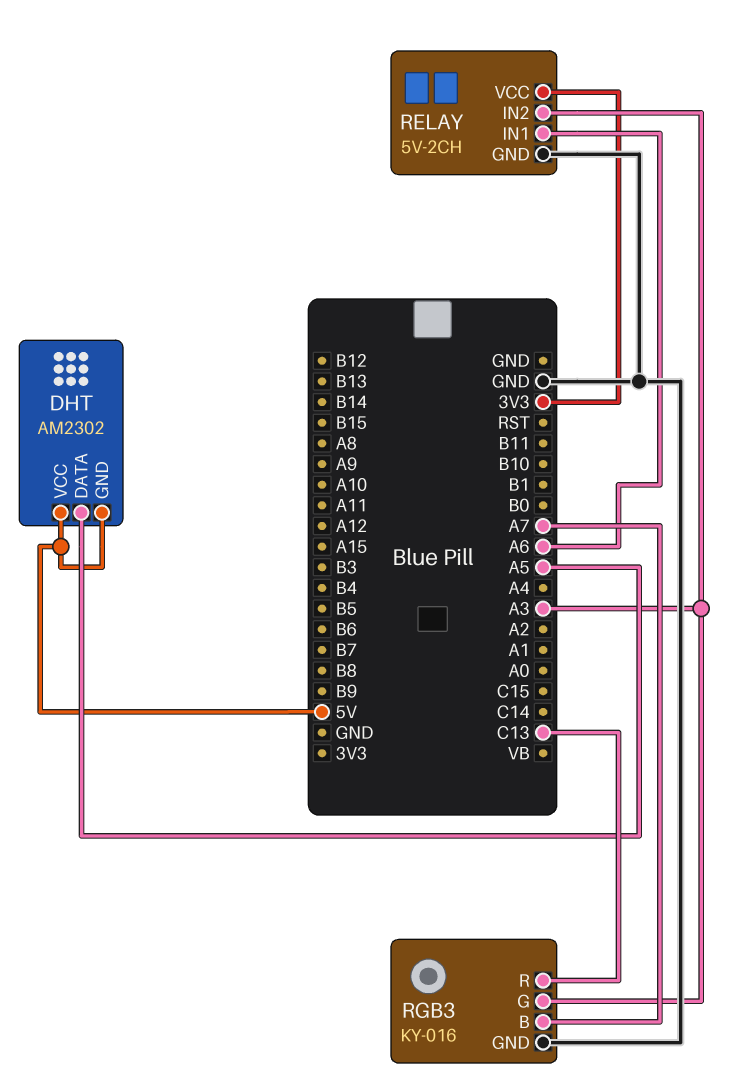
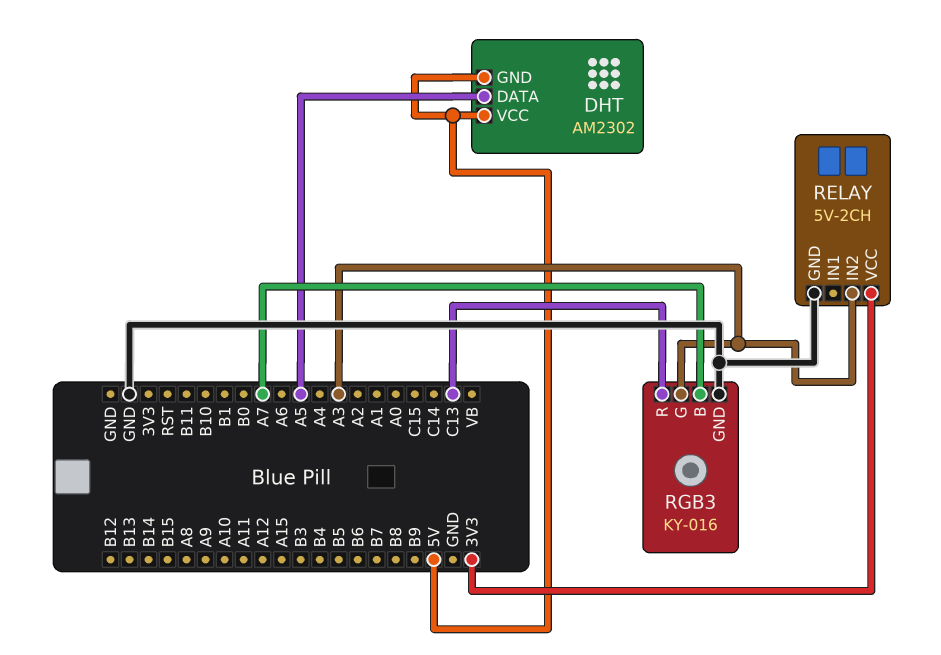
RELAY pin IN1: A6 -> none

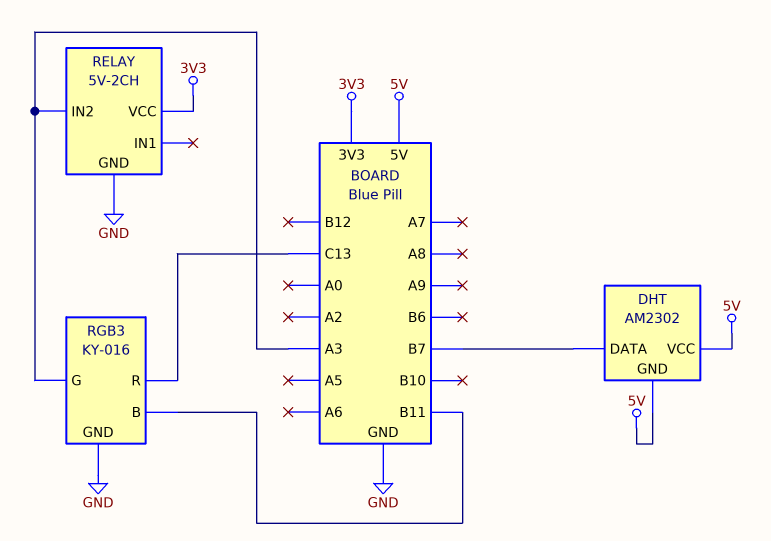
DHT pin DATA: A5 -> B7
RGB3 pin B: A7 -> B11

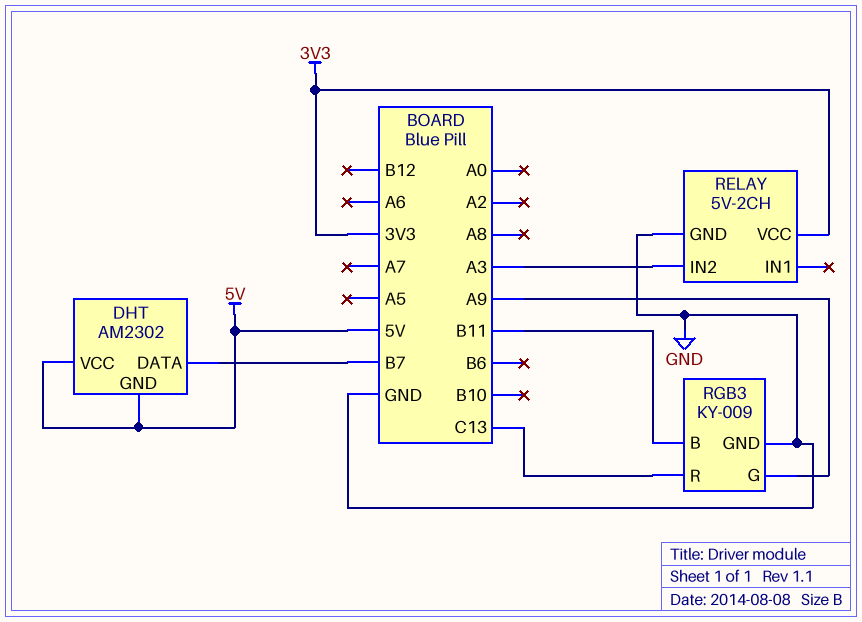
RGB3: KY-016 -> KY-009
RGB3 pin G: A3 -> A9

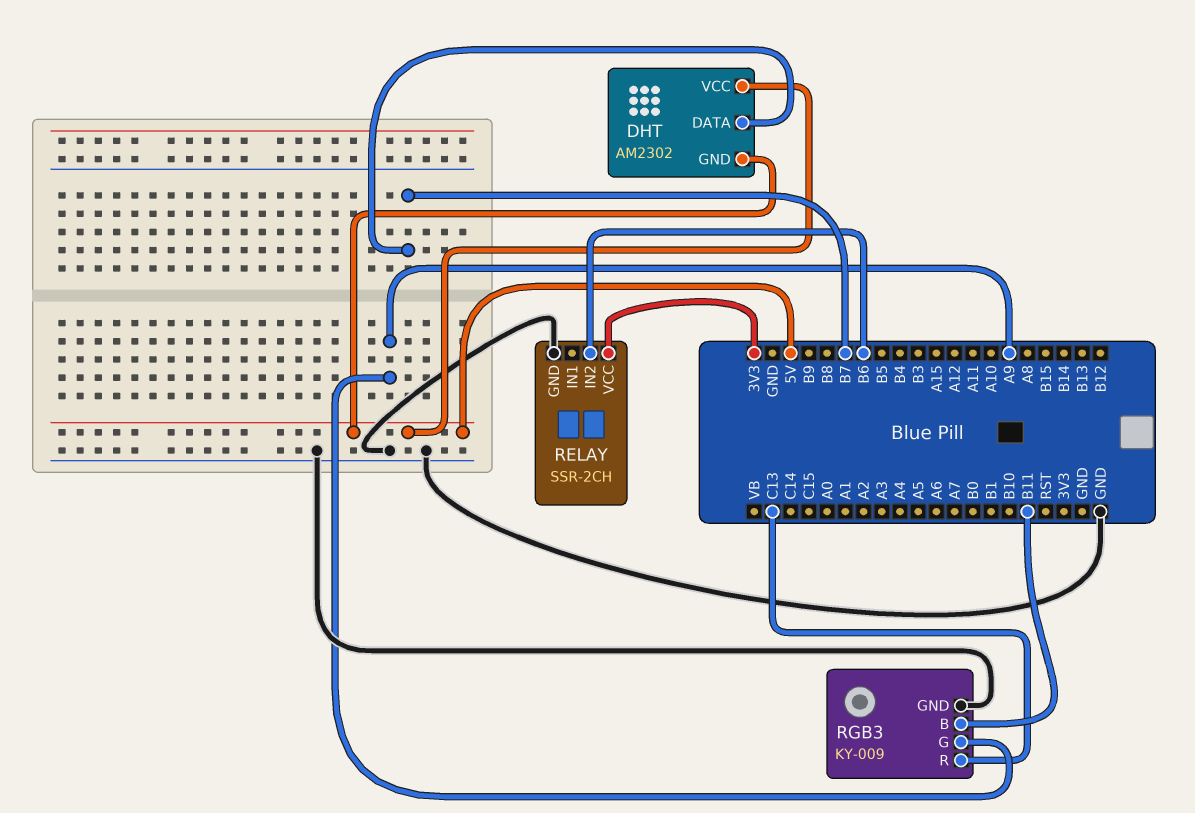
RELAY: 5V-2CH -> SSR-2CH
RELAY pin IN2: A3 -> B6

